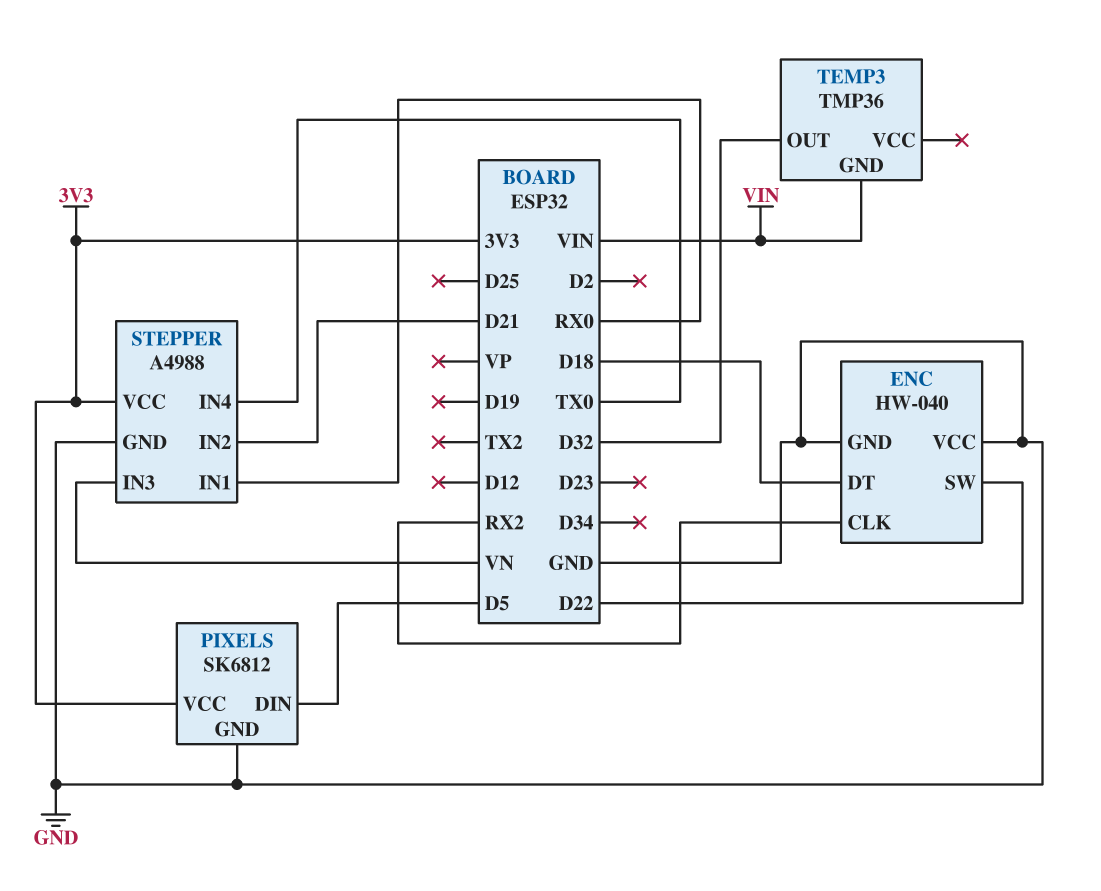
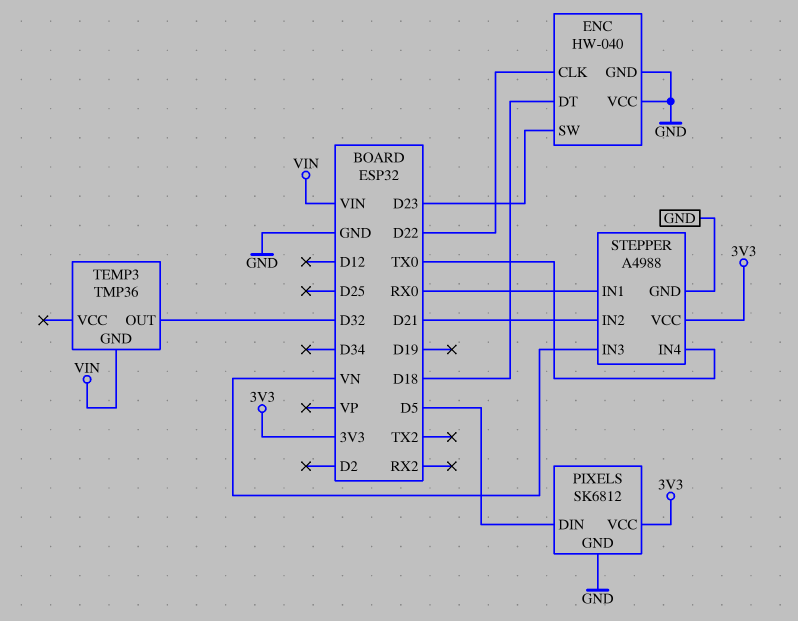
ENC pin CLK: RX2 -> D22
ENC pin SW: D22 -> D23

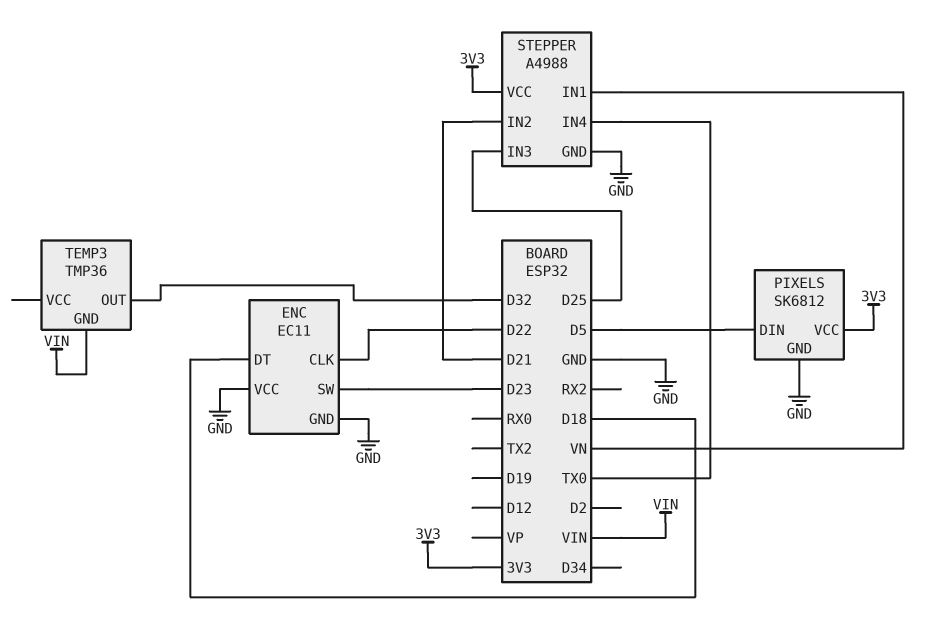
ENC: HW-040 -> EC11
STEPPER pin IN1: RX0 -> VN
STEPPER pin IN3: VN -> D25

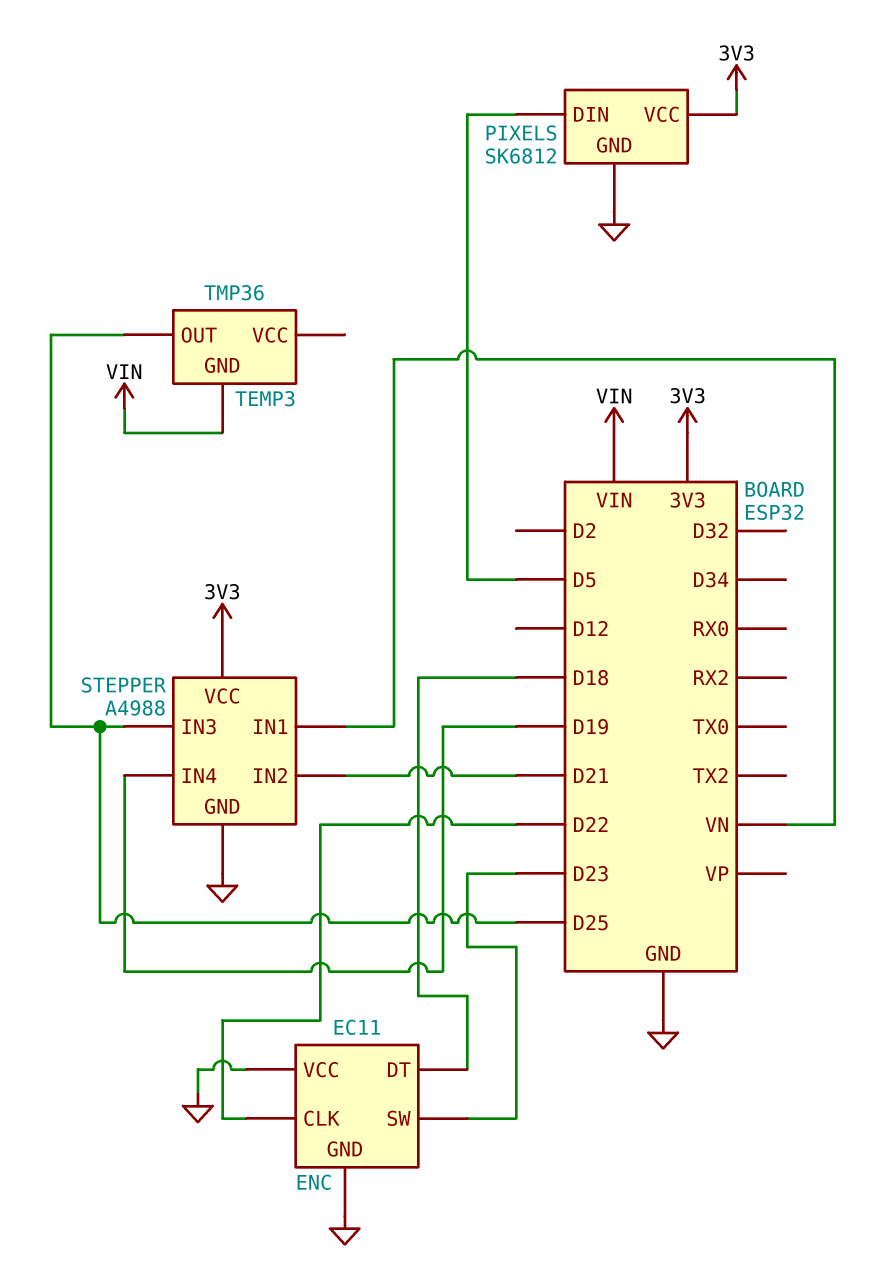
STEPPER pin IN4: TX0 -> D19
TEMP3 pin OUT: D32 -> D25

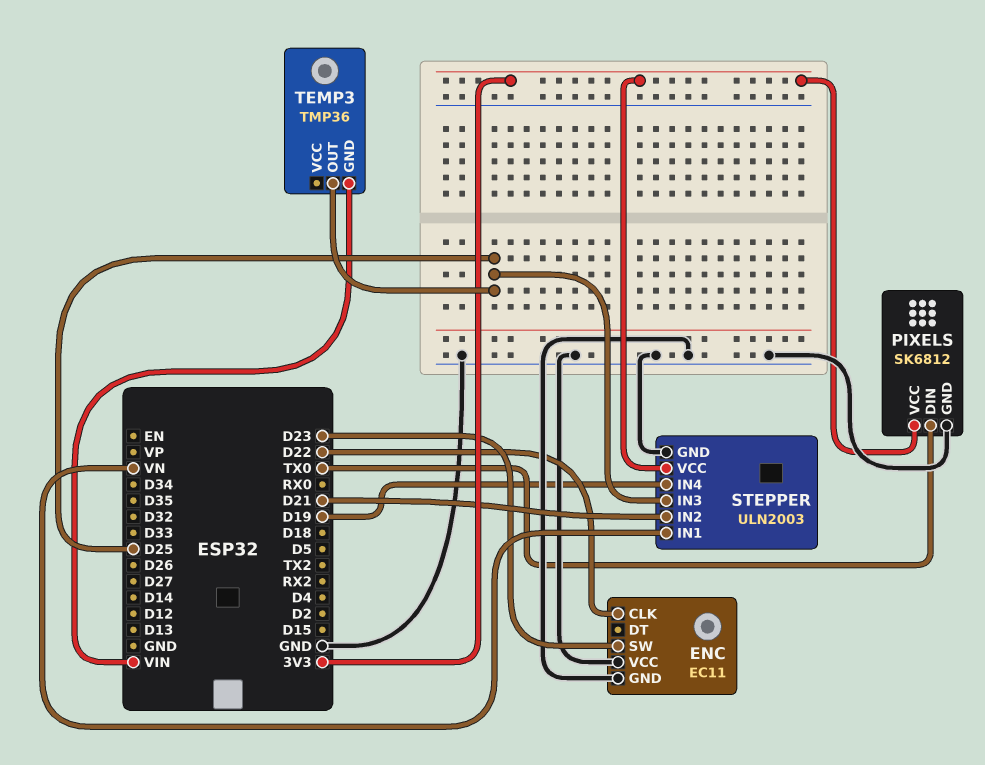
ENC pin DT: D18 -> none
PIXELS pin DIN: D5 -> TX0
STEPPER: A4988 -> ULN2003

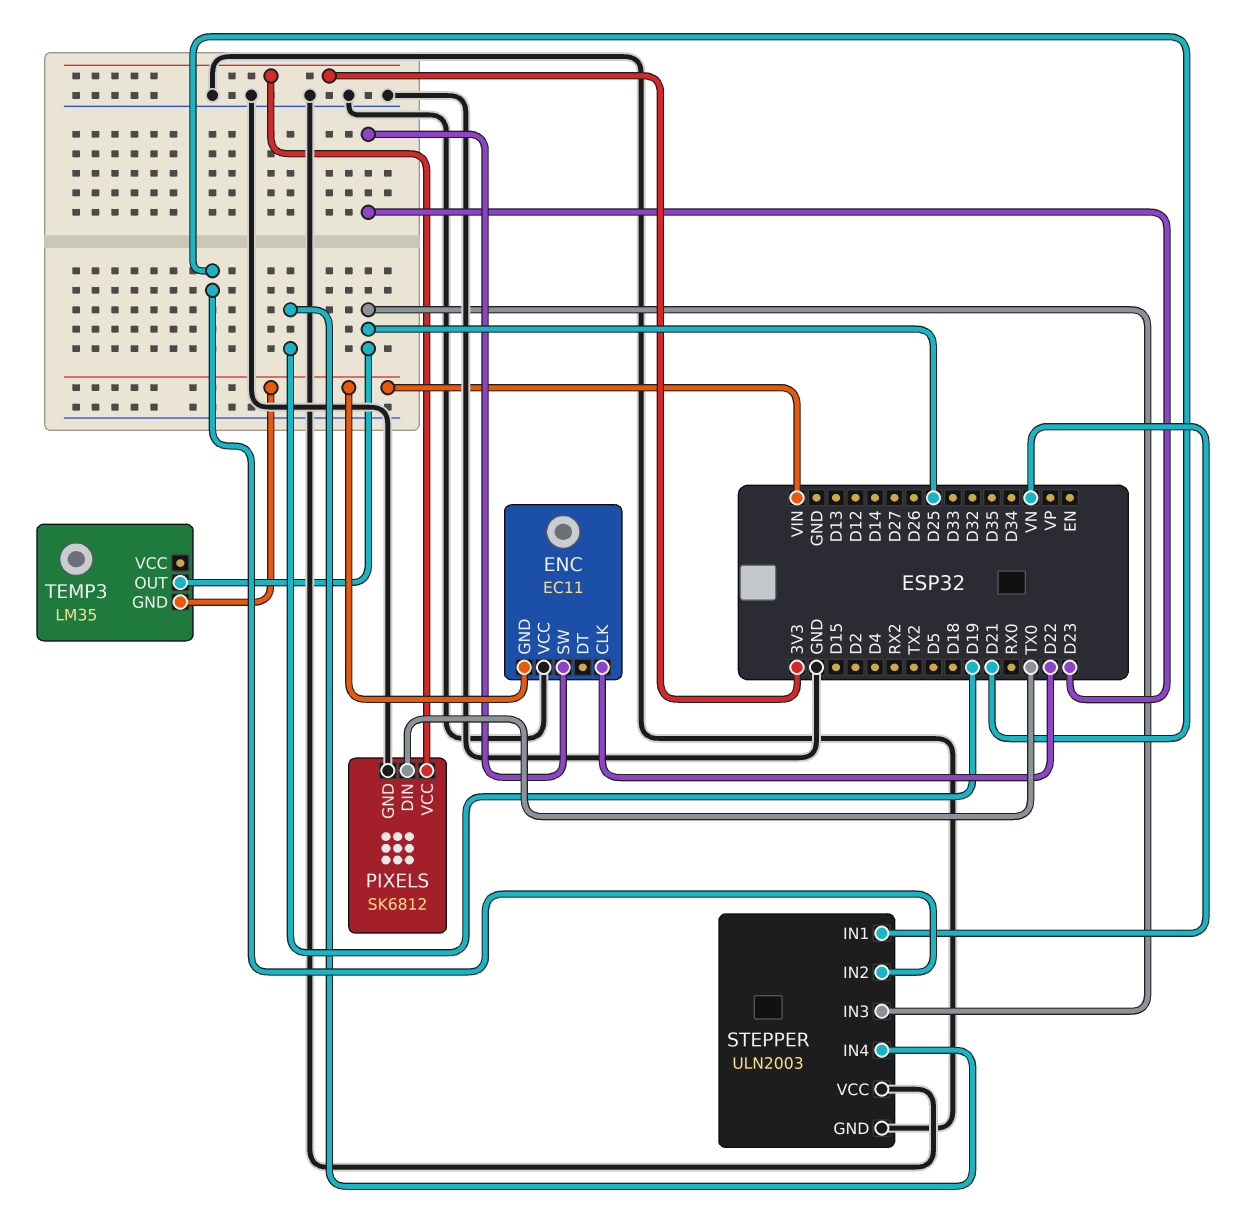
ENC pin GND: GND -> VIN
STEPPER pin VCC: 3V3 -> GND
TEMP3: TMP36 -> LM35

